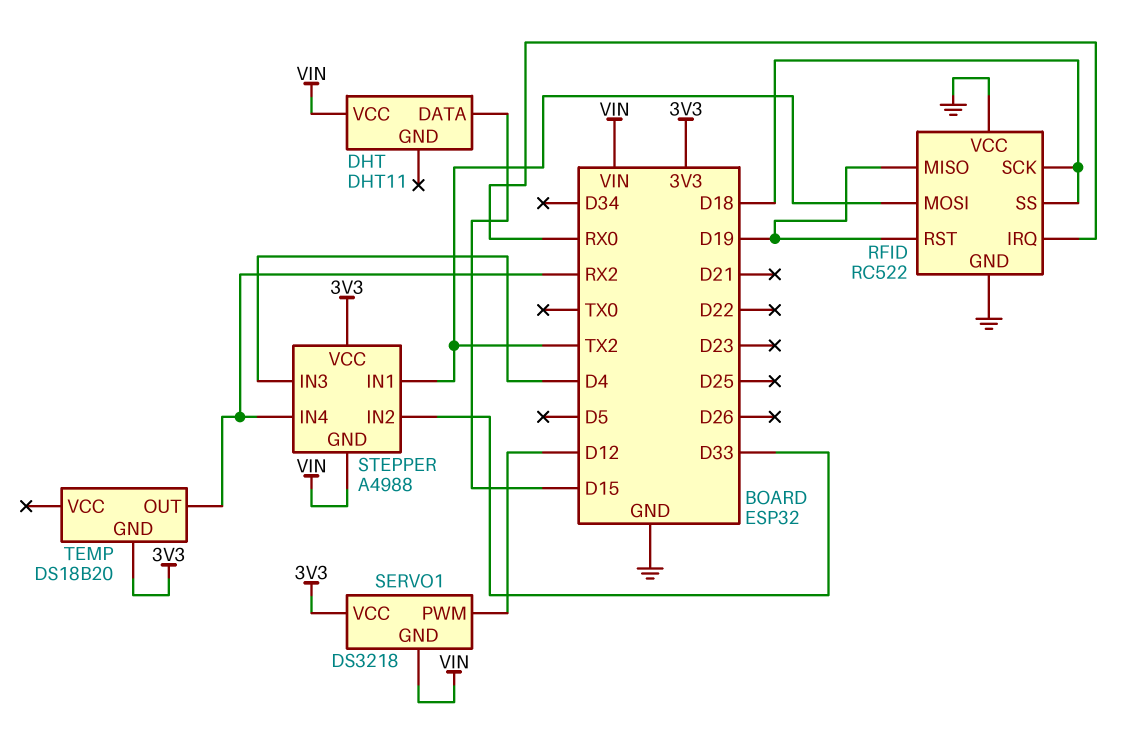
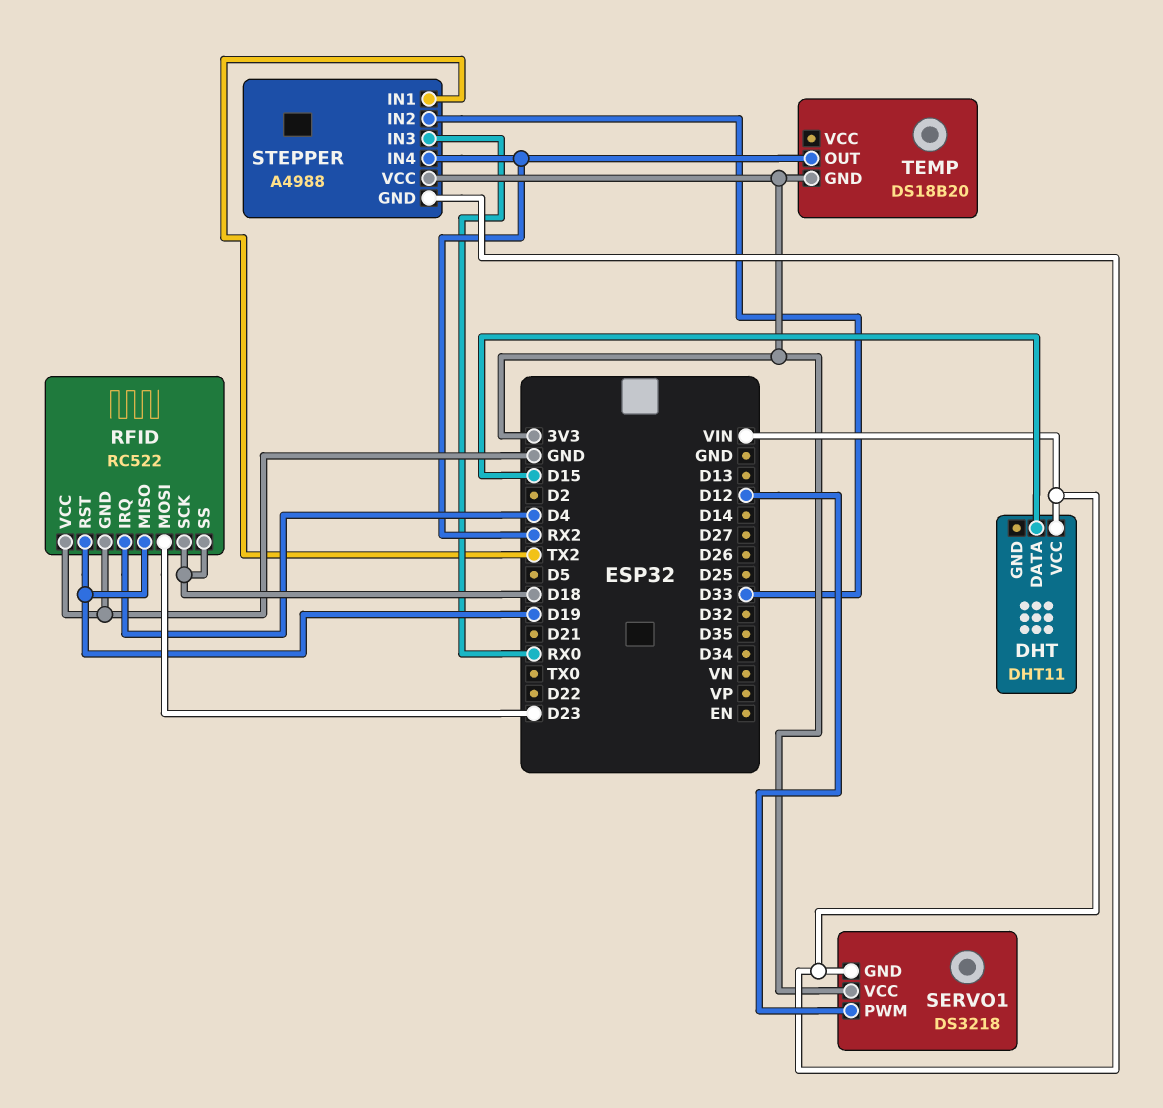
RFID pin IRQ: RX0 -> D4
RFID pin MOSI: TX2 -> D23
STEPPER pin IN3: D4 -> RX0

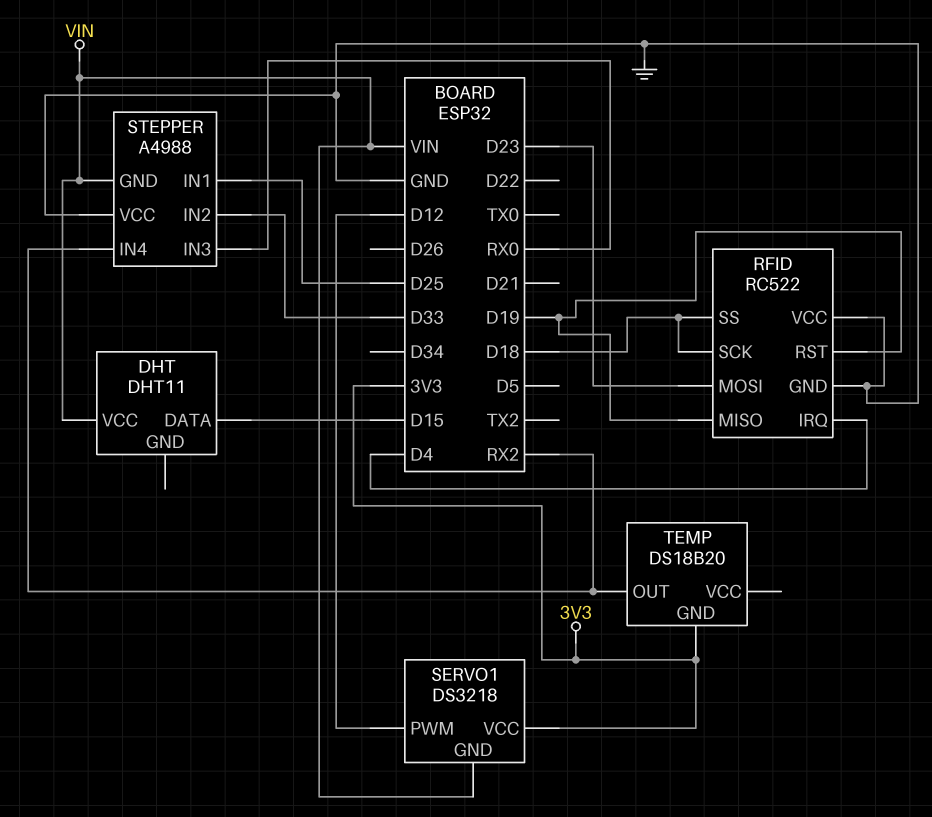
STEPPER pin IN1: TX2 -> D25
STEPPER pin VCC: 3V3 -> GND

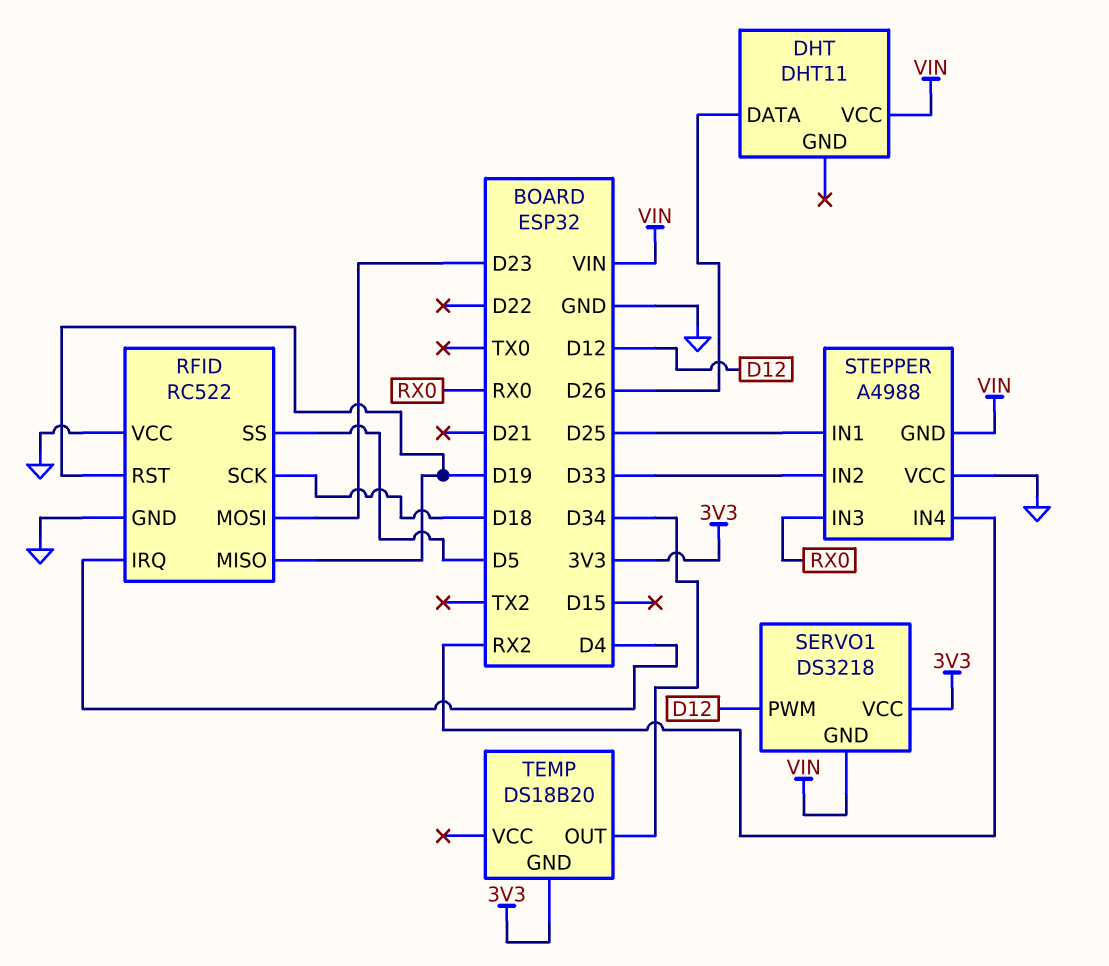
DHT pin DATA: D15 -> D26
RFID pin SS: D18 -> D5
TEMP pin OUT: RX2 -> D34

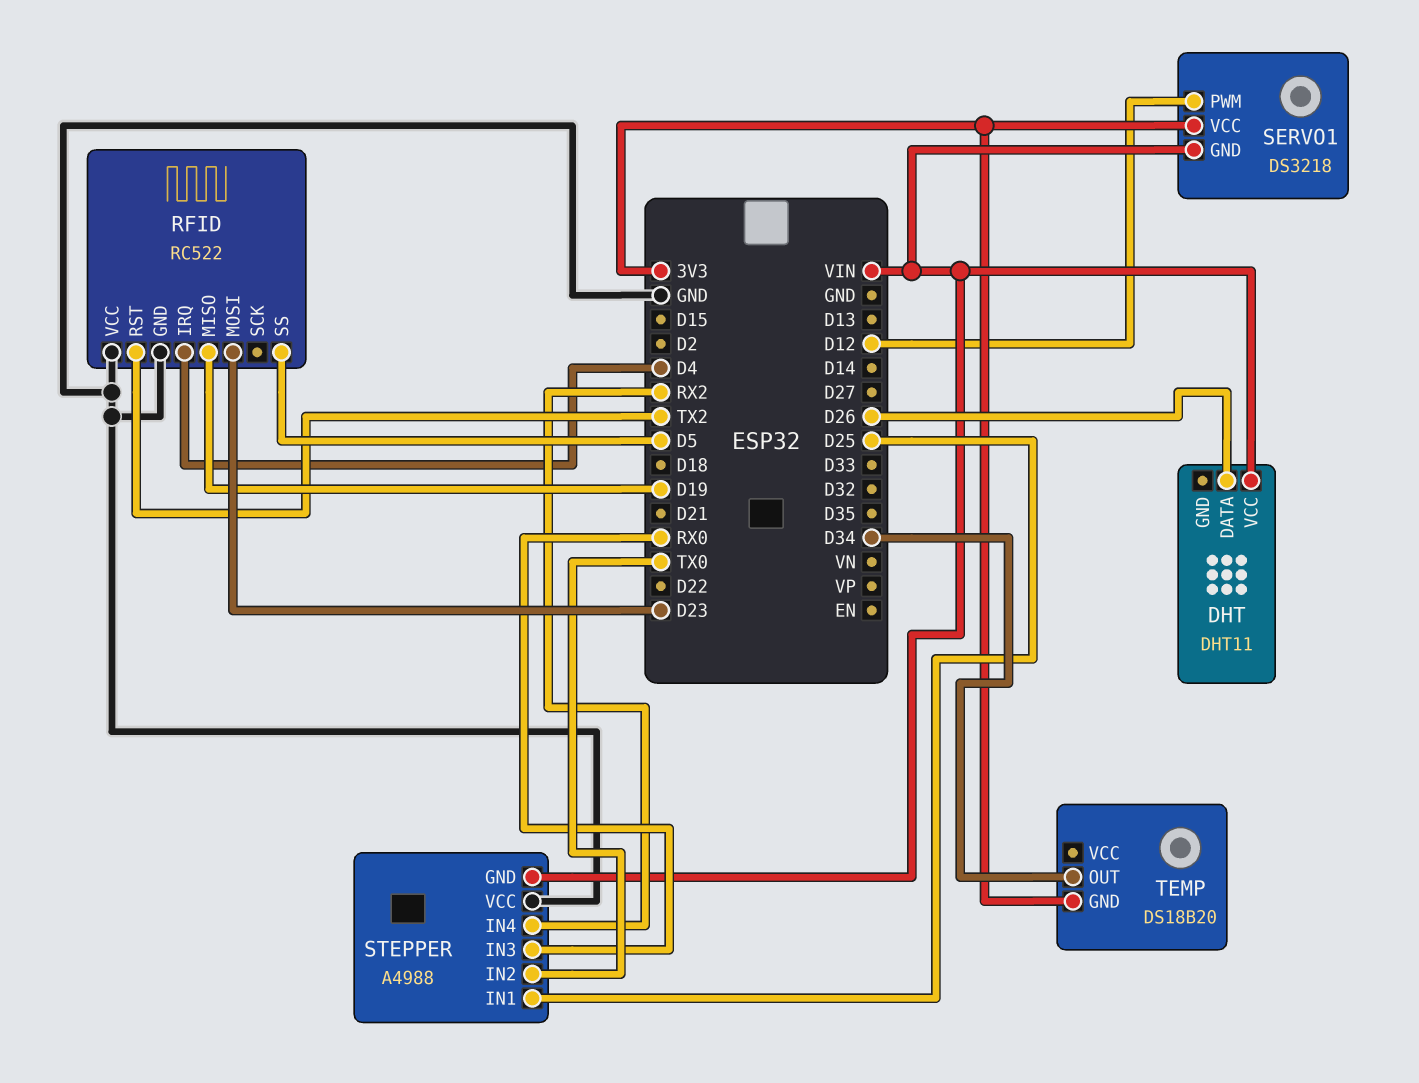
RFID pin RST: D19 -> TX2
RFID pin SCK: D18 -> none
STEPPER pin IN2: D33 -> TX0

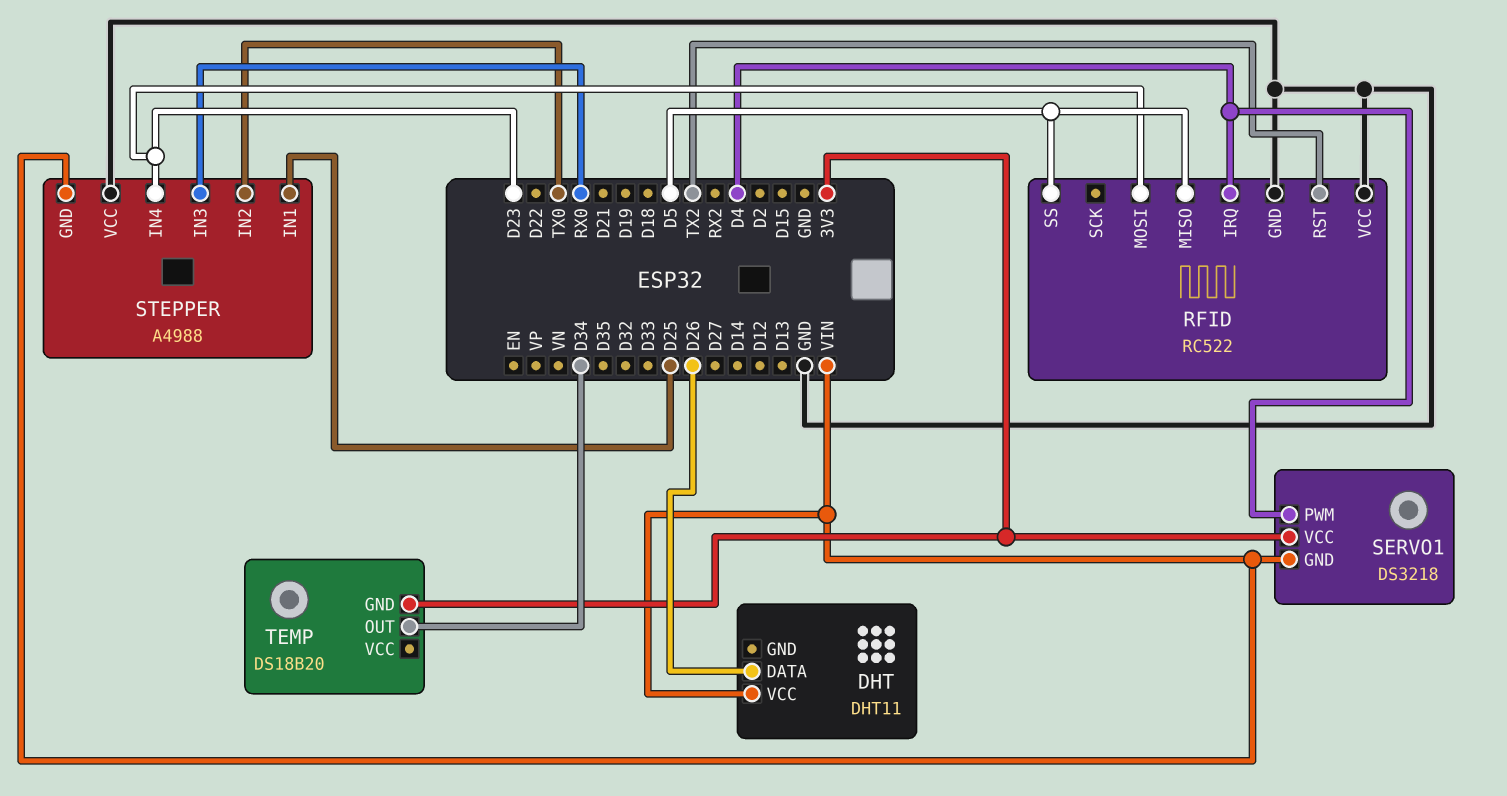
RFID pin MISO: D19 -> D5
SERVO1 pin PWM: D12 -> D4
STEPPER pin IN4: RX2 -> D23

